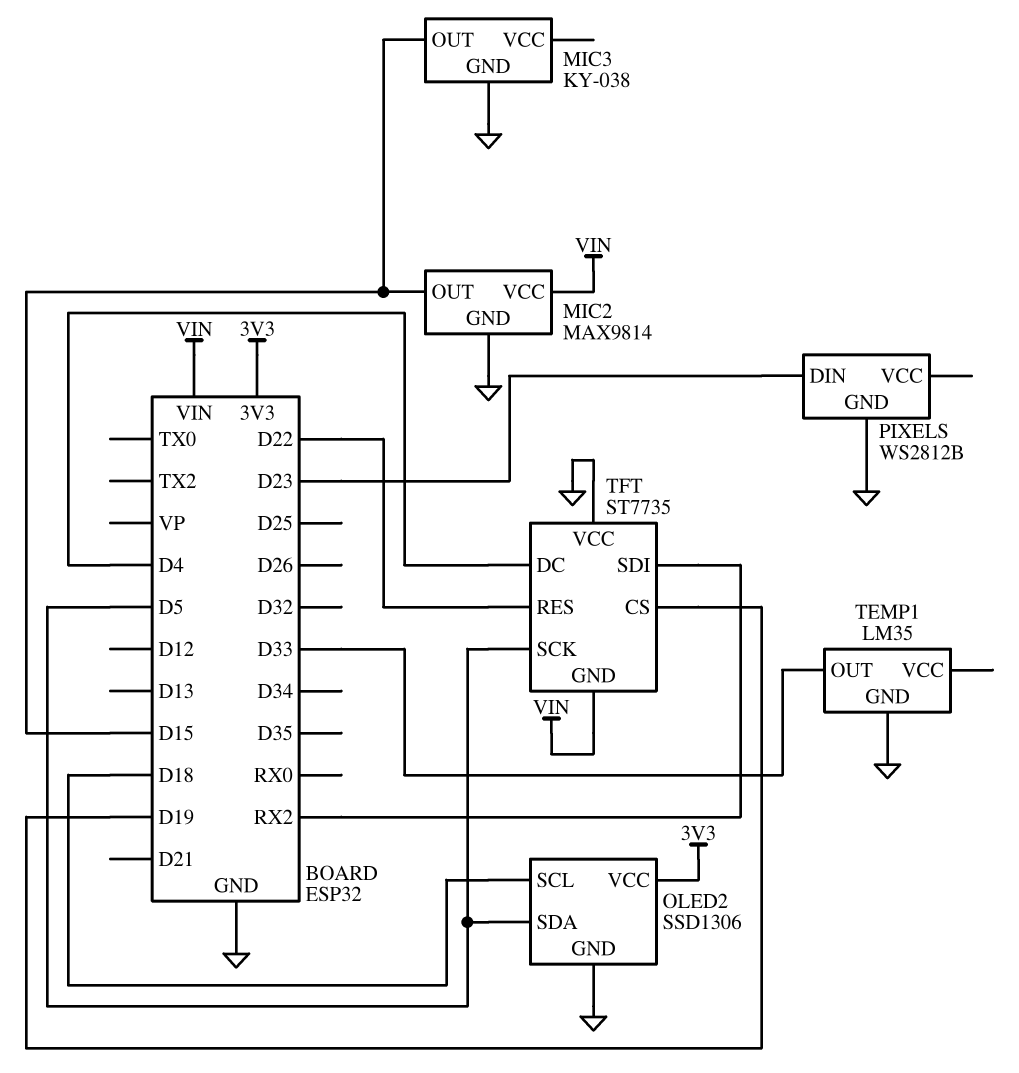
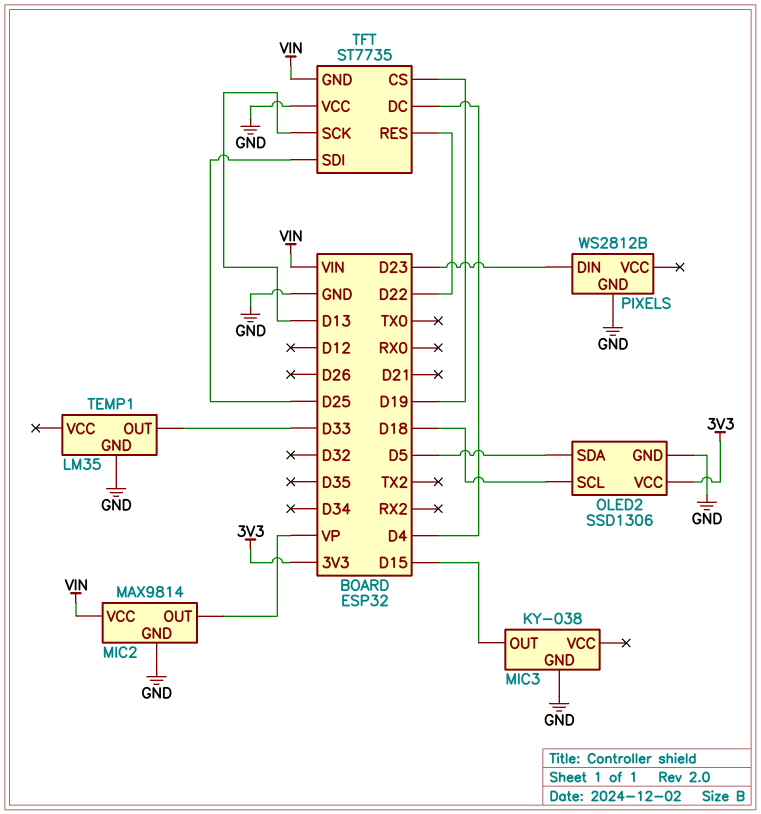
MIC2 pin OUT: D15 -> VP
TFT pin SCK: D5 -> D13
TFT pin SDI: RX2 -> D25

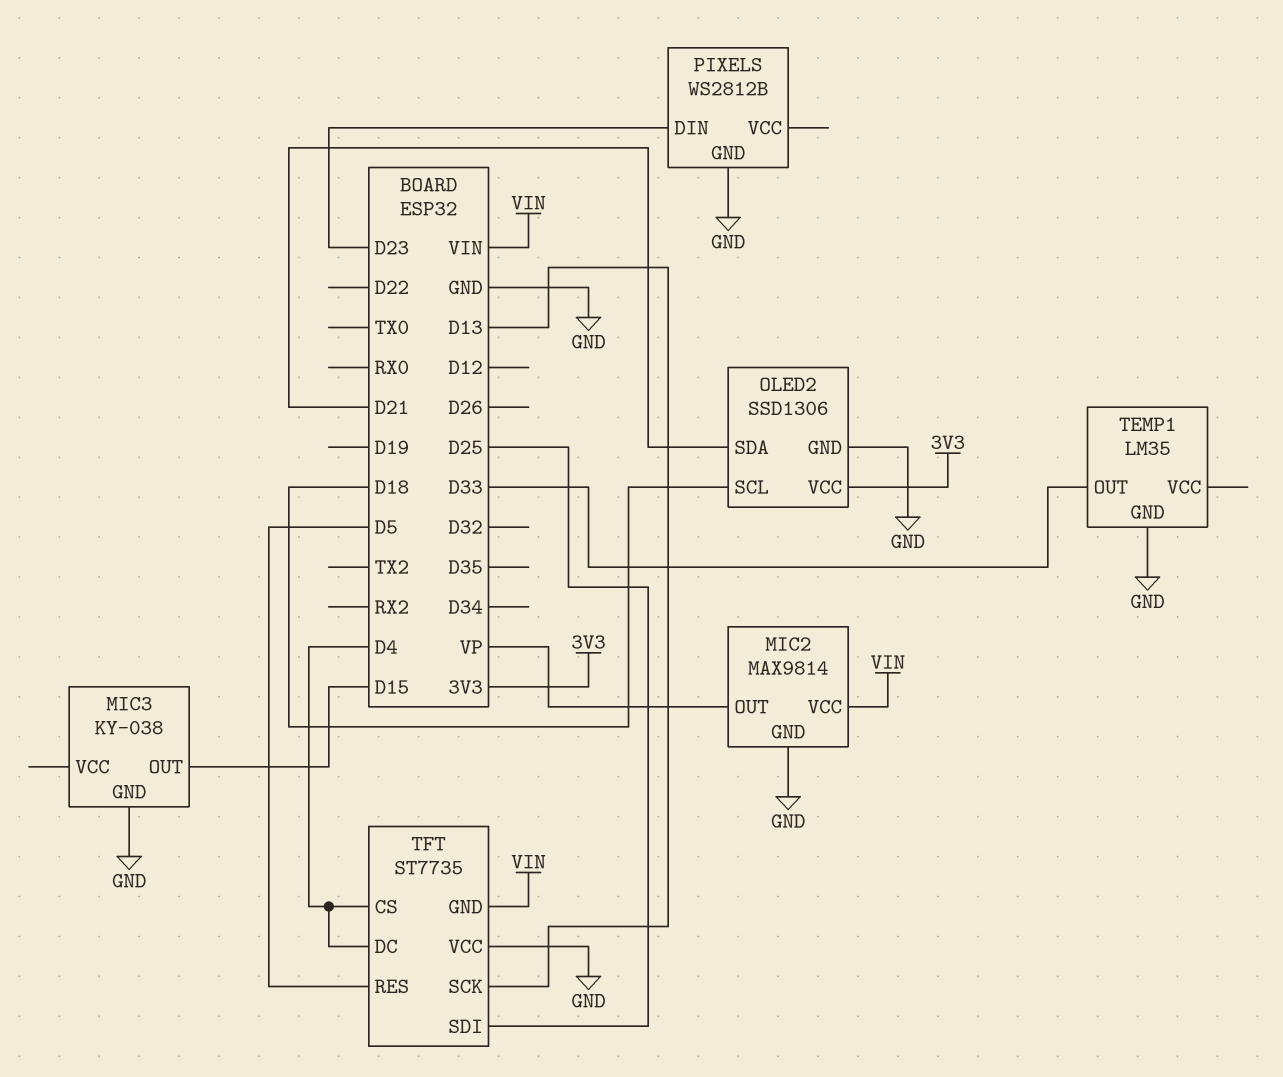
OLED2 pin SDA: D5 -> D21
TFT pin CS: D19 -> D4
TFT pin RES: D22 -> D5

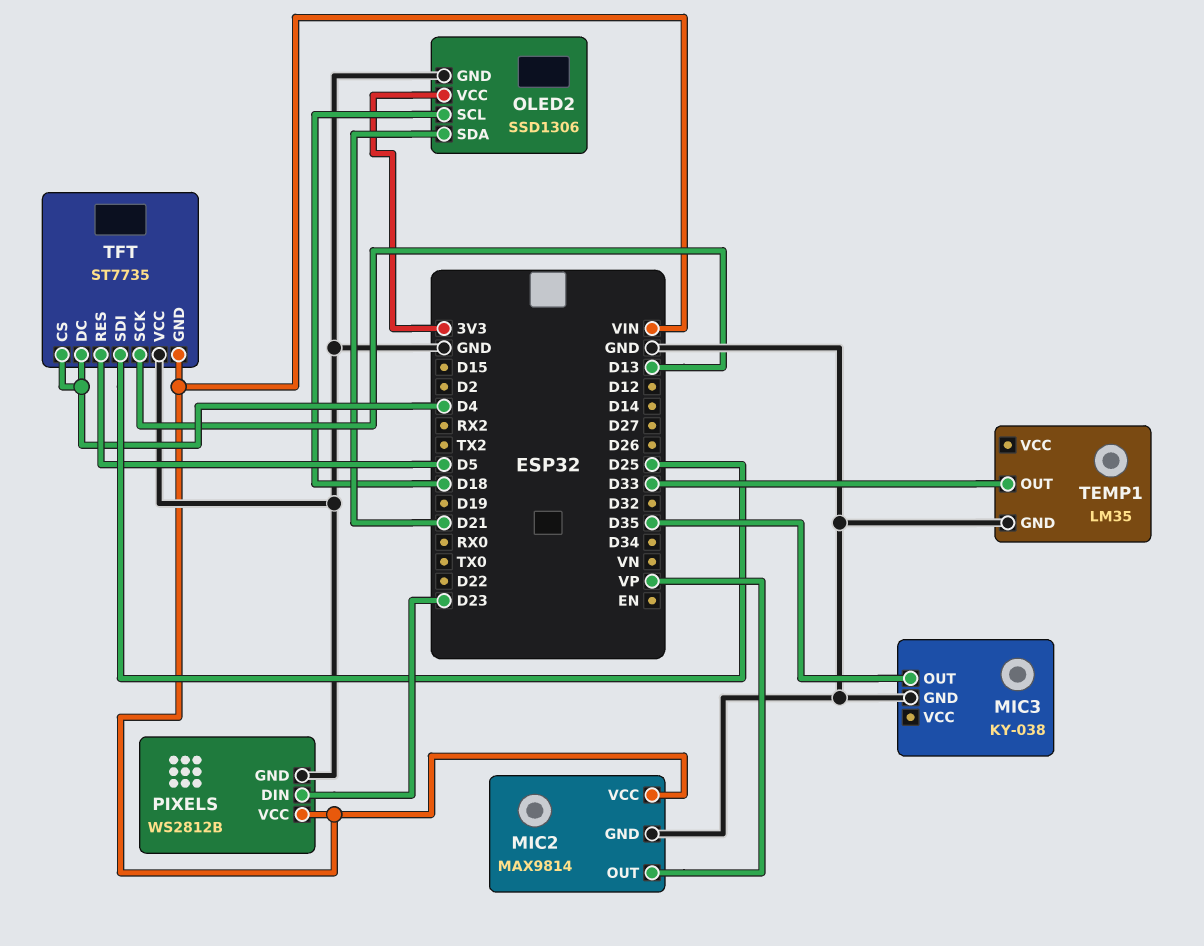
MIC3 pin OUT: D15 -> D35
PIXELS pin VCC: none -> VIN

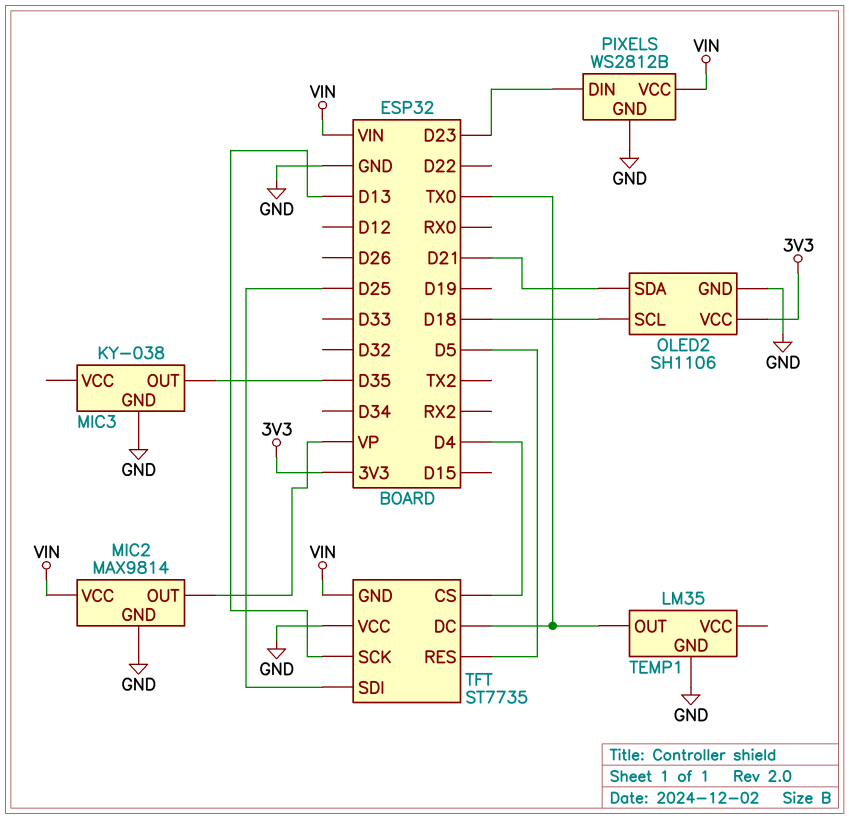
OLED2: SSD1306 -> SH1106
TEMP1 pin OUT: D33 -> TX0
TFT pin DC: D4 -> TX0

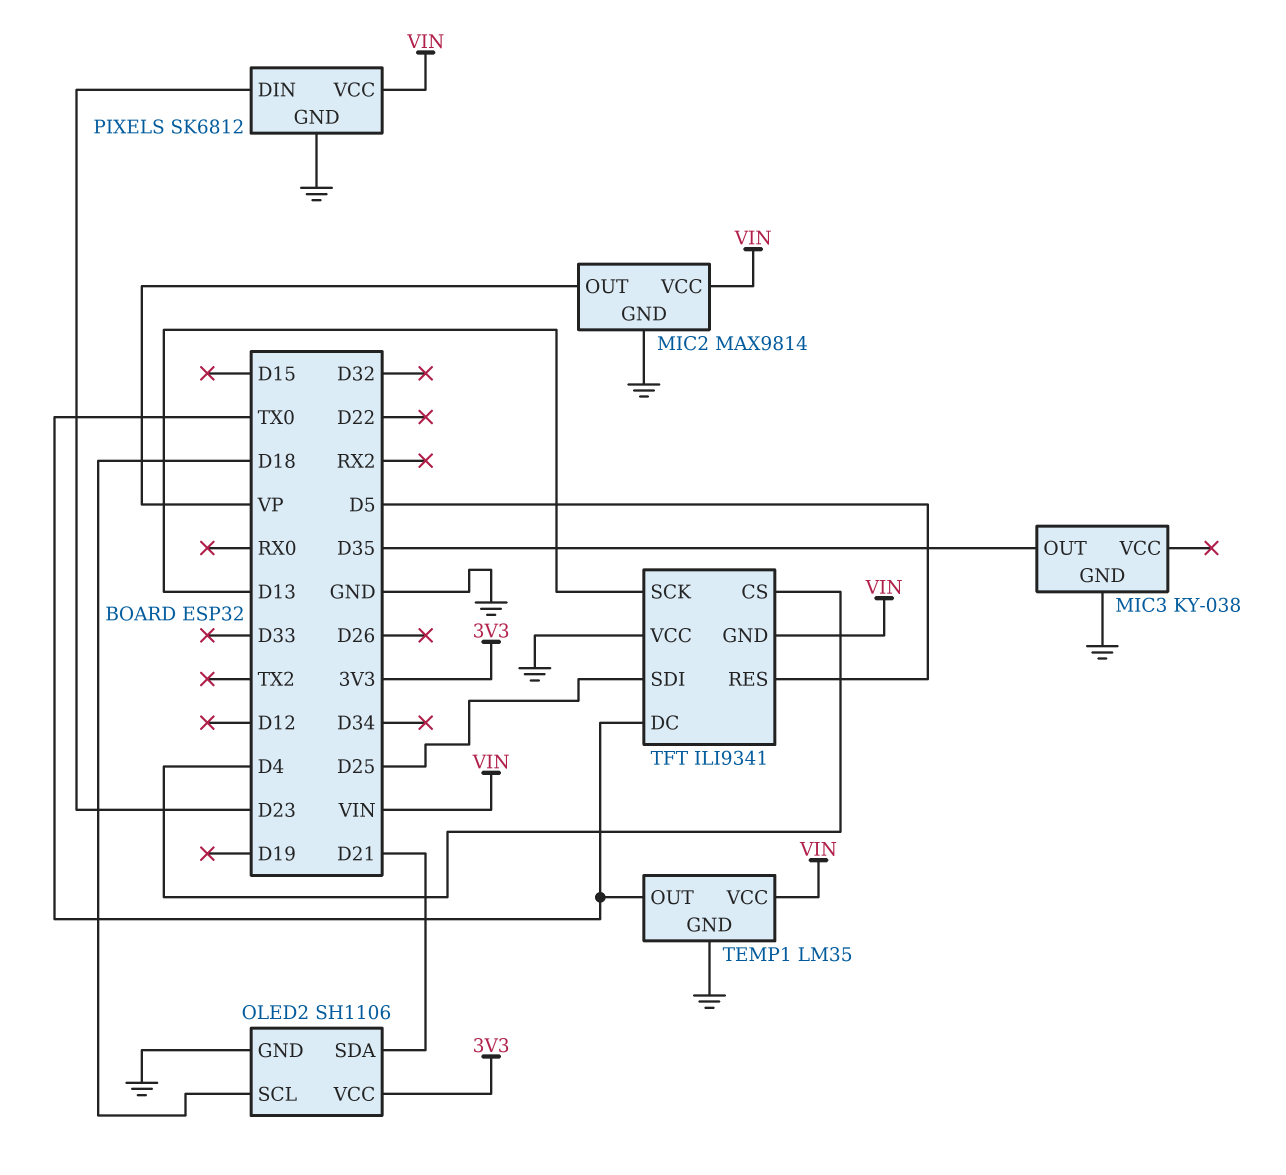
PIXELS: WS2812B -> SK6812
TEMP1 pin VCC: none -> VIN
TFT: ST7735 -> ILI9341

